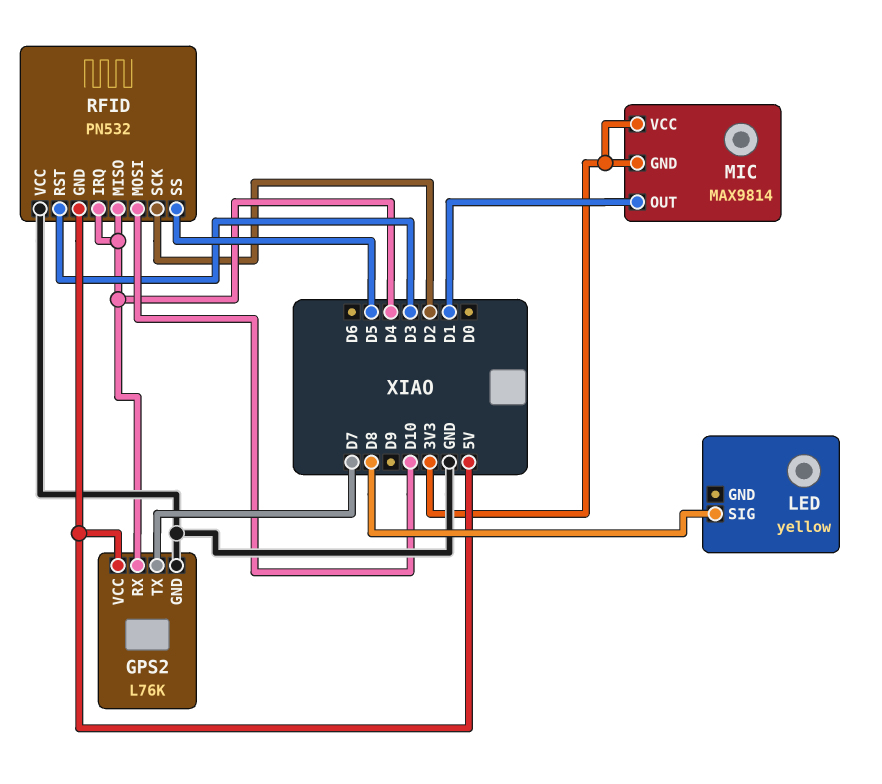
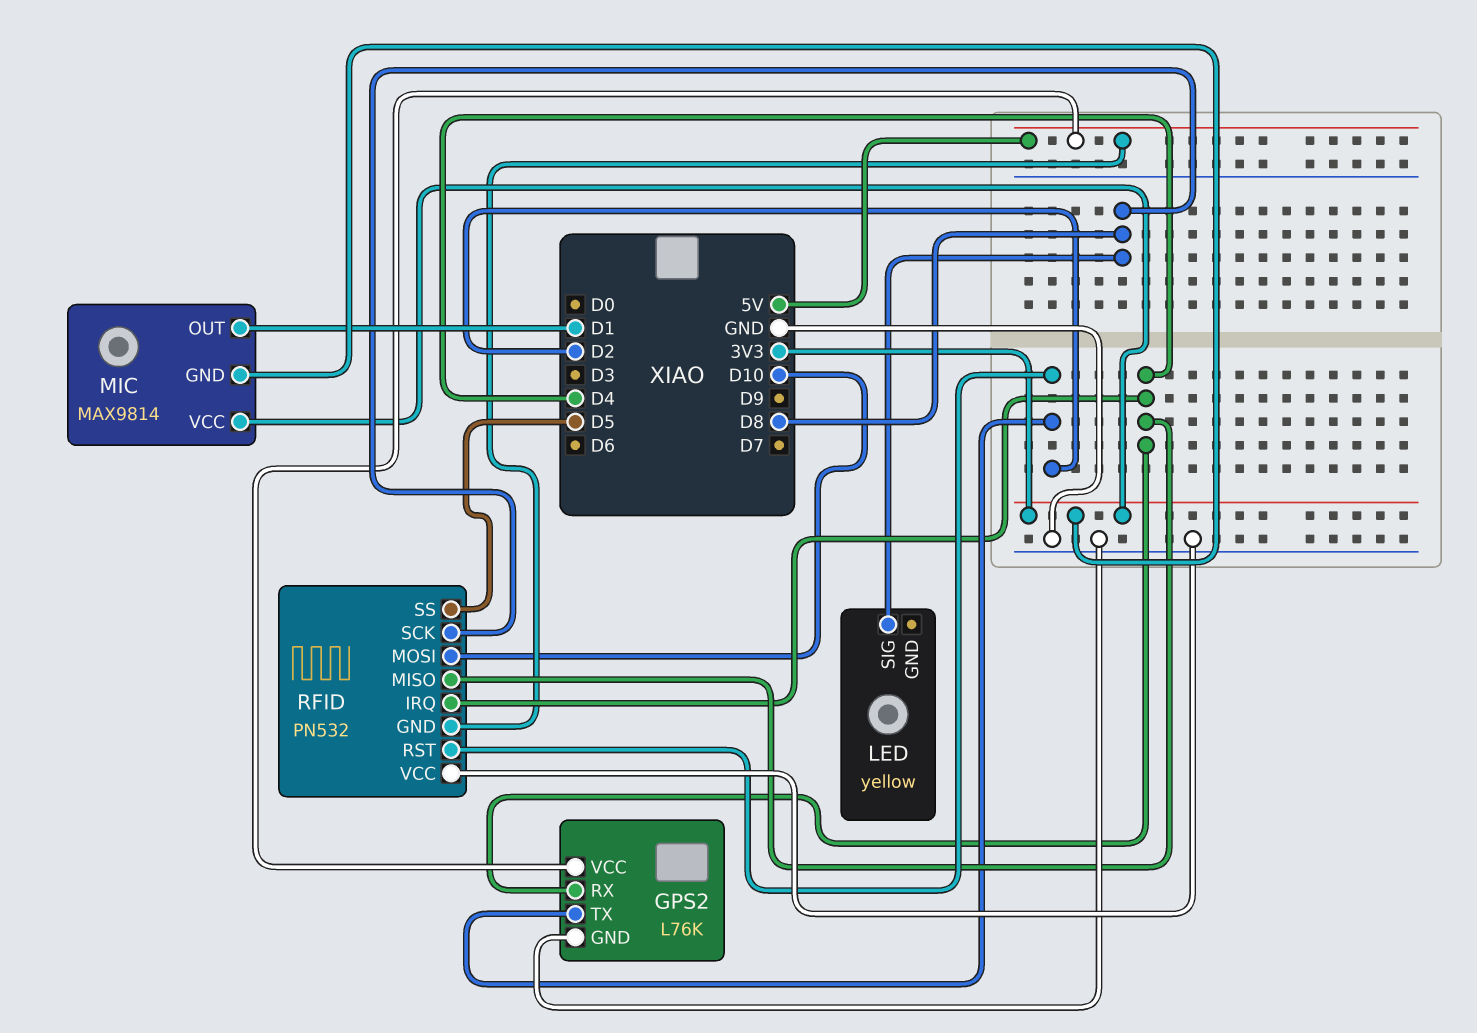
GPS2 pin TX: D7 -> D2
RFID pin RST: D3 -> D2
RFID pin SCK: D2 -> D8

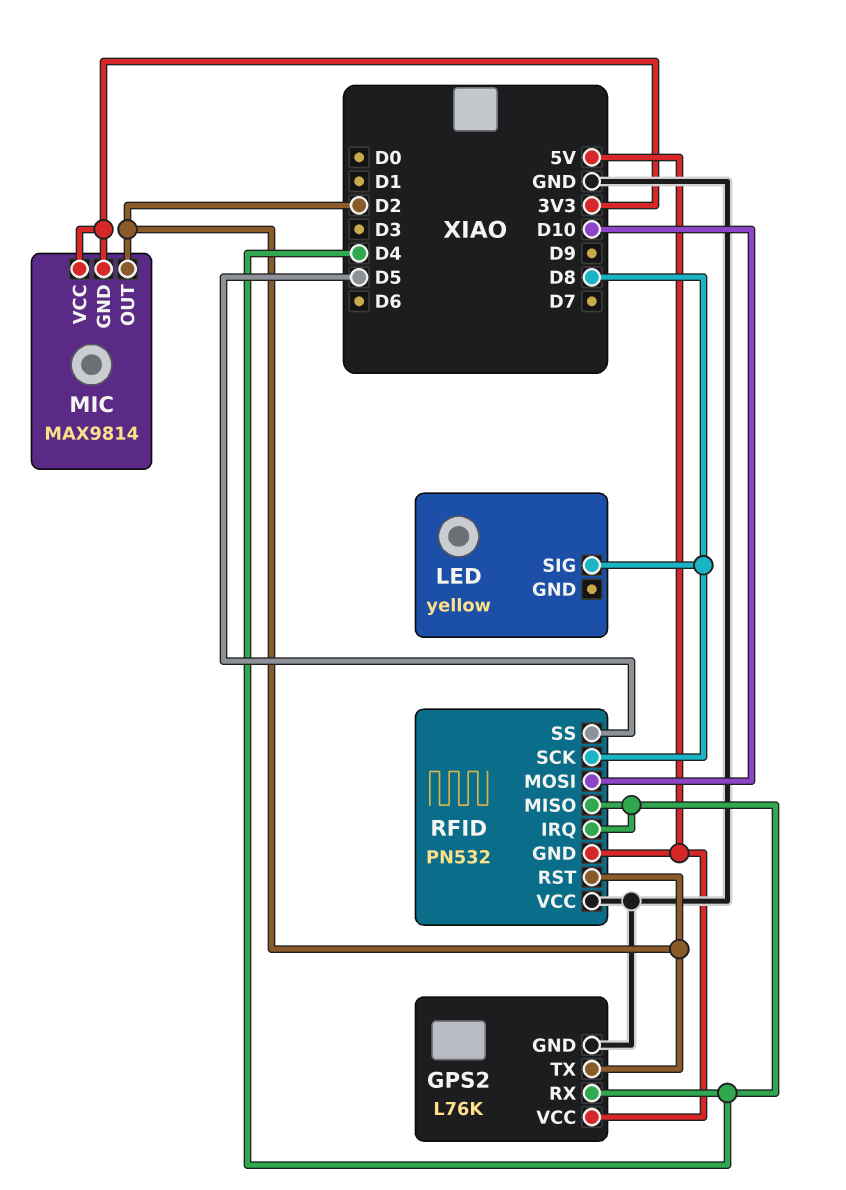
MIC pin OUT: D1 -> D2

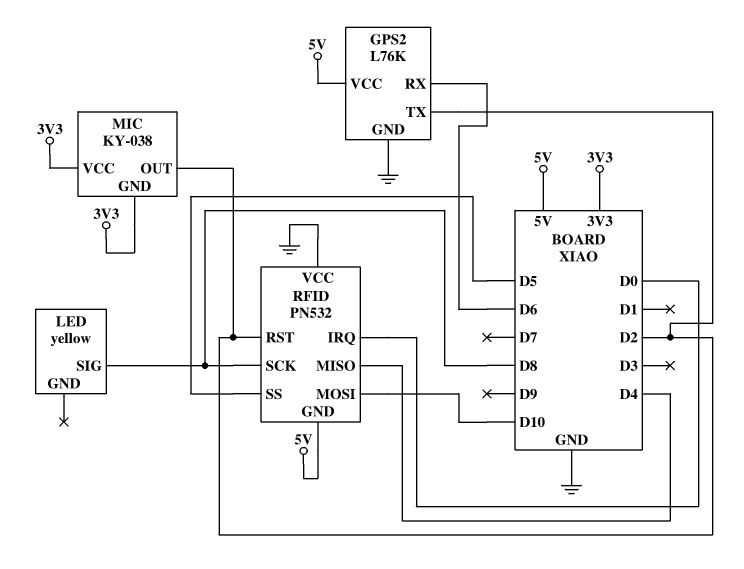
GPS2 pin RX: D4 -> D6
MIC: MAX9814 -> KY-038
RFID pin IRQ: D4 -> D0

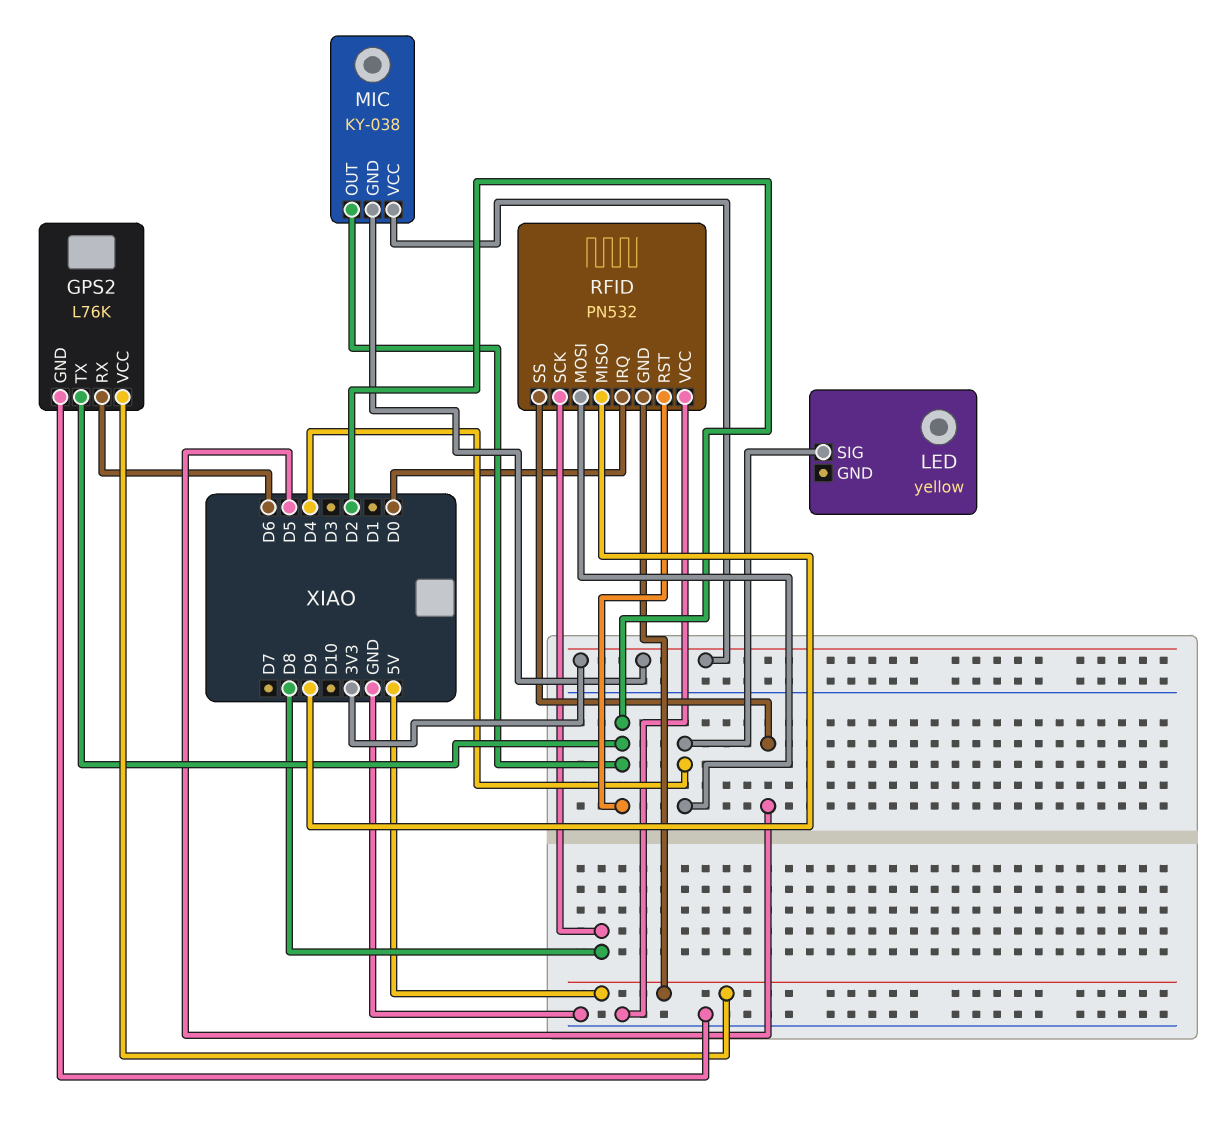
LED pin SIG: D8 -> D4
RFID pin MISO: D4 -> D9
RFID pin MOSI: D10 -> D4

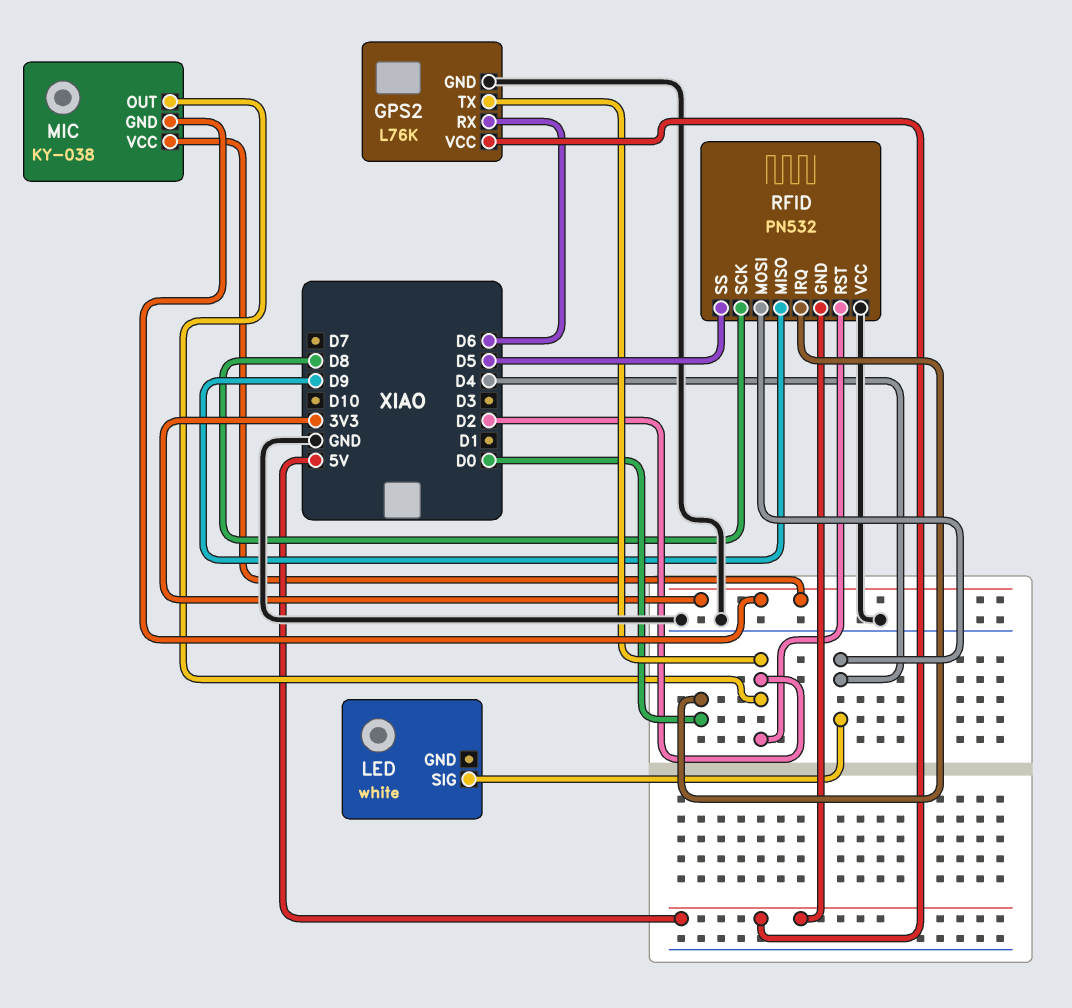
LED: yellow -> white

